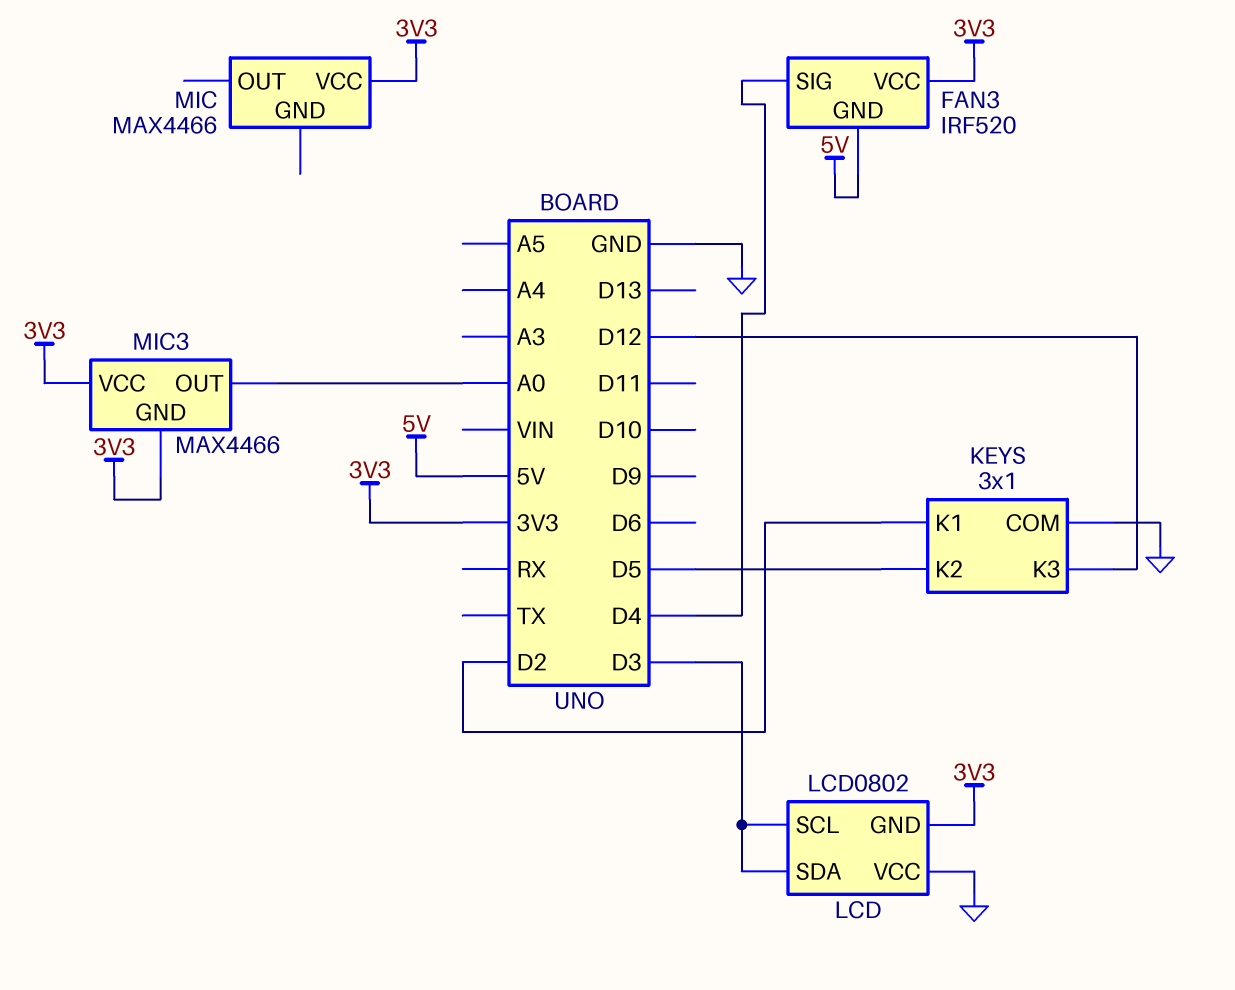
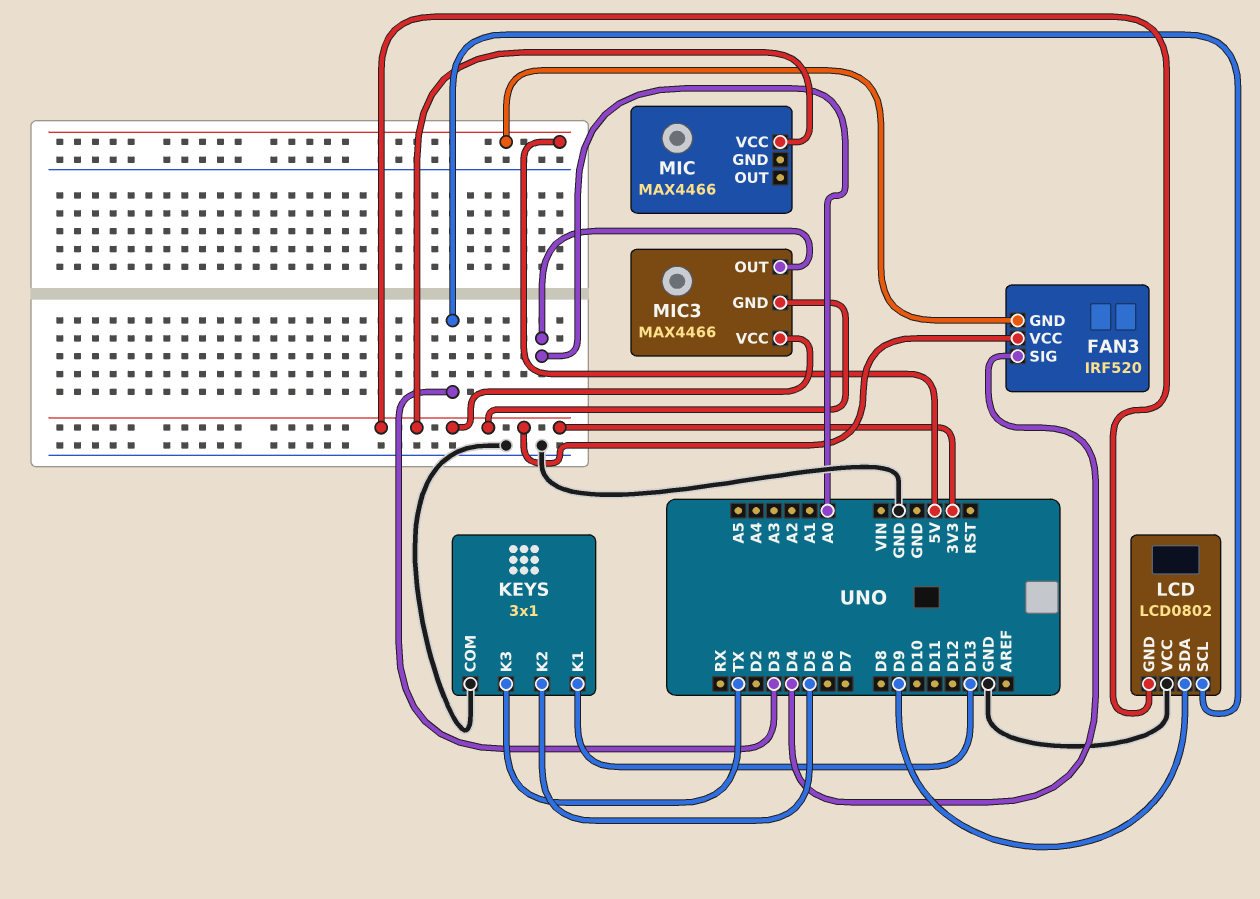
KEYS pin K1: D2 -> D13
KEYS pin K3: D12 -> TX
LCD pin SDA: D3 -> D9

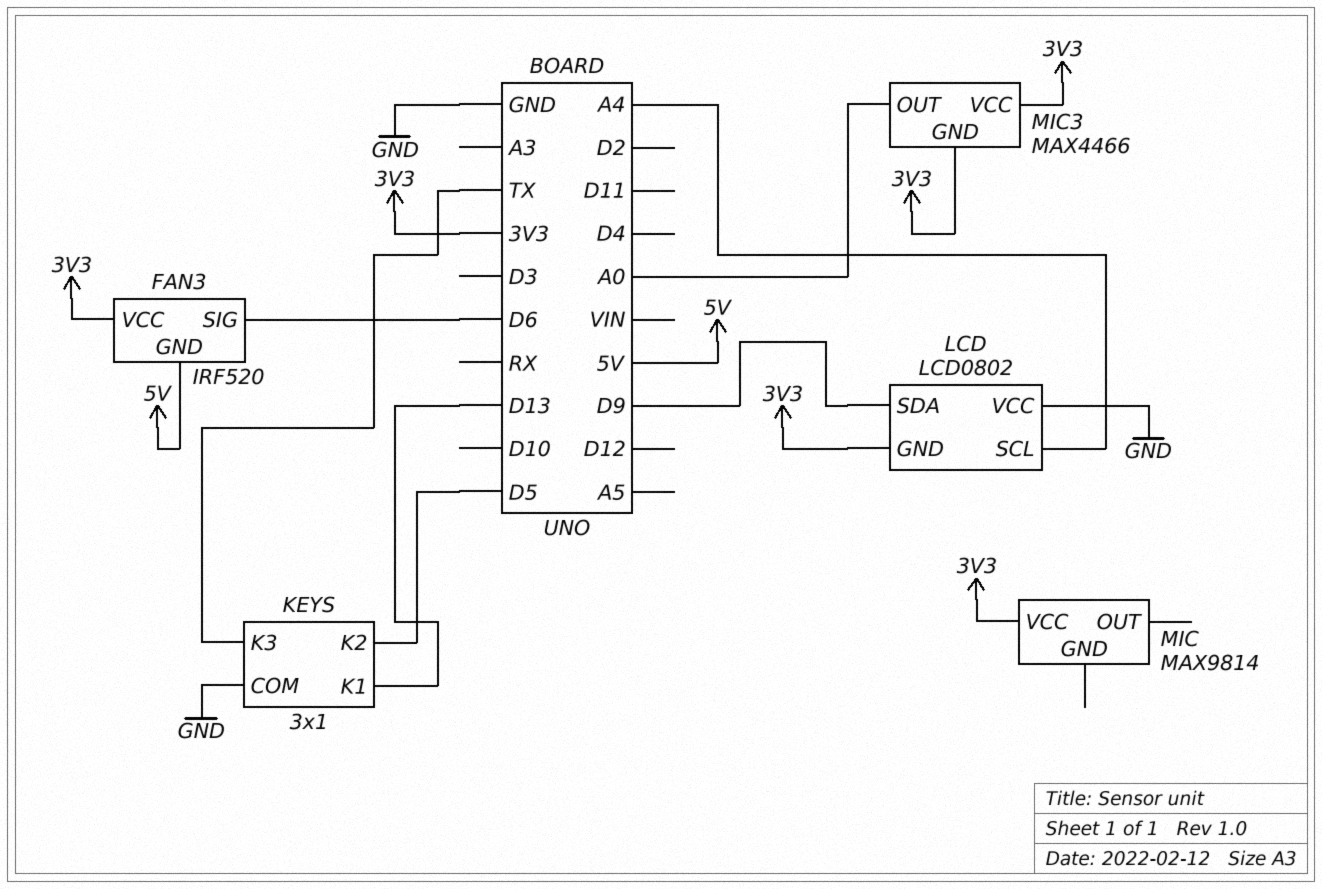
FAN3 pin SIG: D4 -> D6
LCD pin SCL: D3 -> A4
MIC: MAX4466 -> MAX9814

